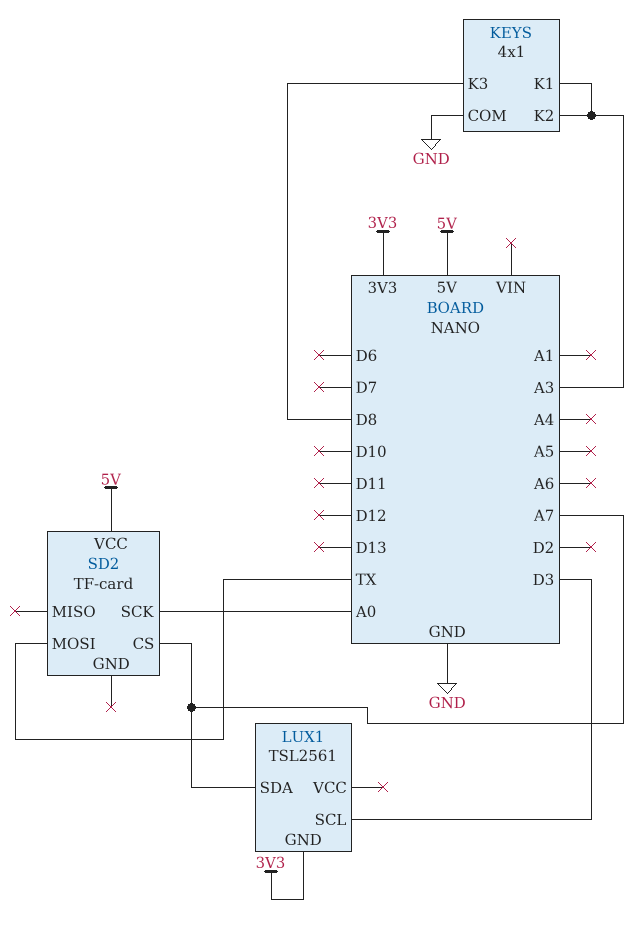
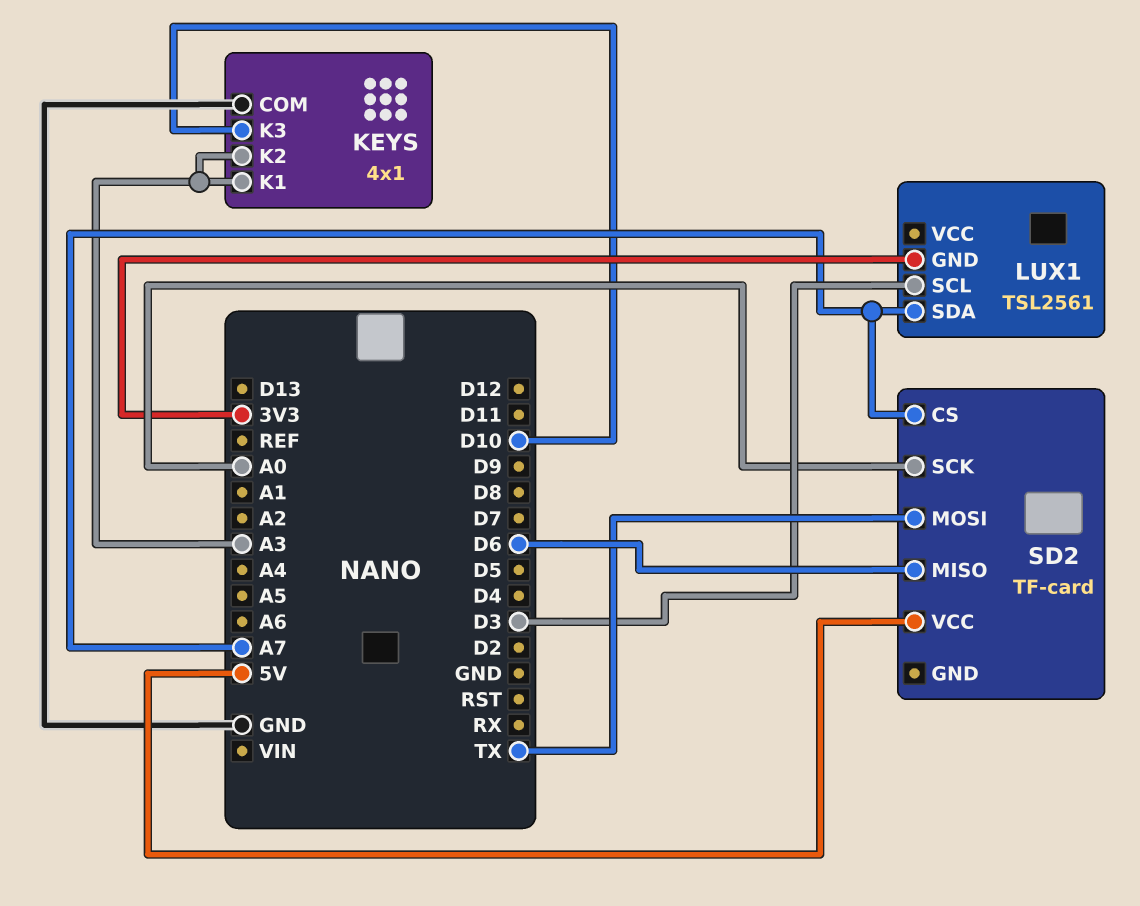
KEYS pin K3: D8 -> D10
SD2 pin MISO: none -> D6

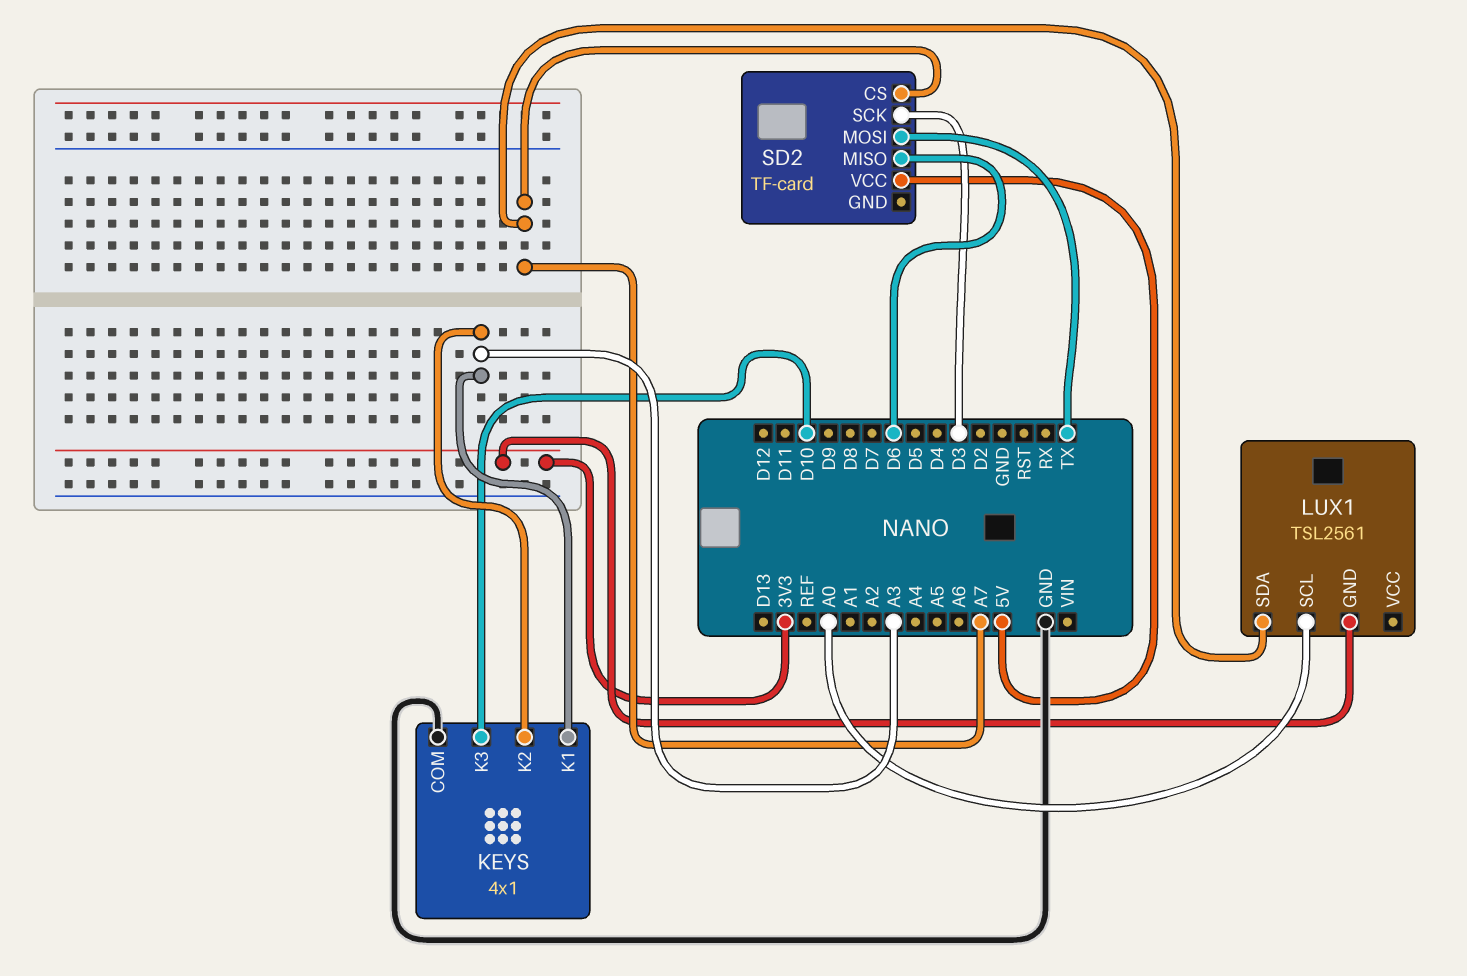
LUX1 pin SCL: D3 -> A0
SD2 pin SCK: A0 -> D3

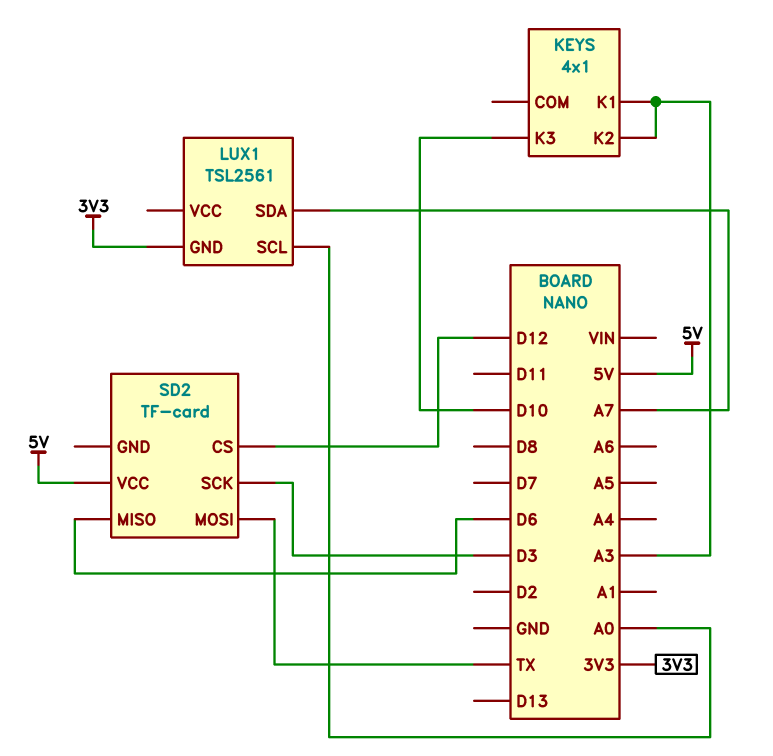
KEYS pin COM: GND -> none
SD2 pin CS: A7 -> D12

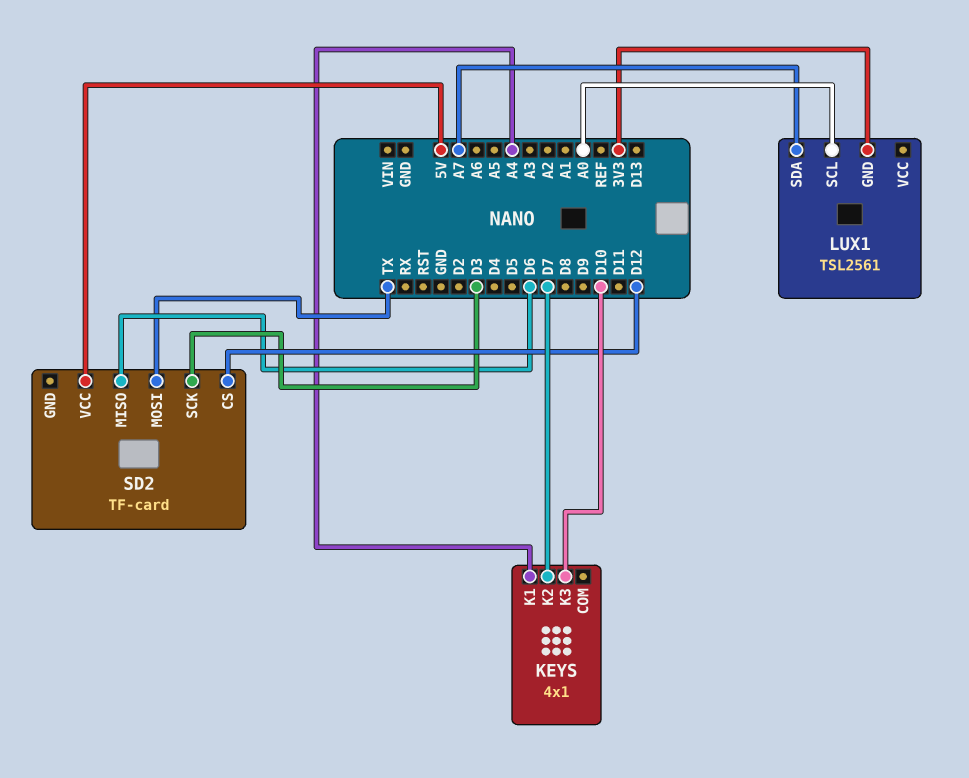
KEYS pin K1: A3 -> A4
KEYS pin K2: A3 -> D7

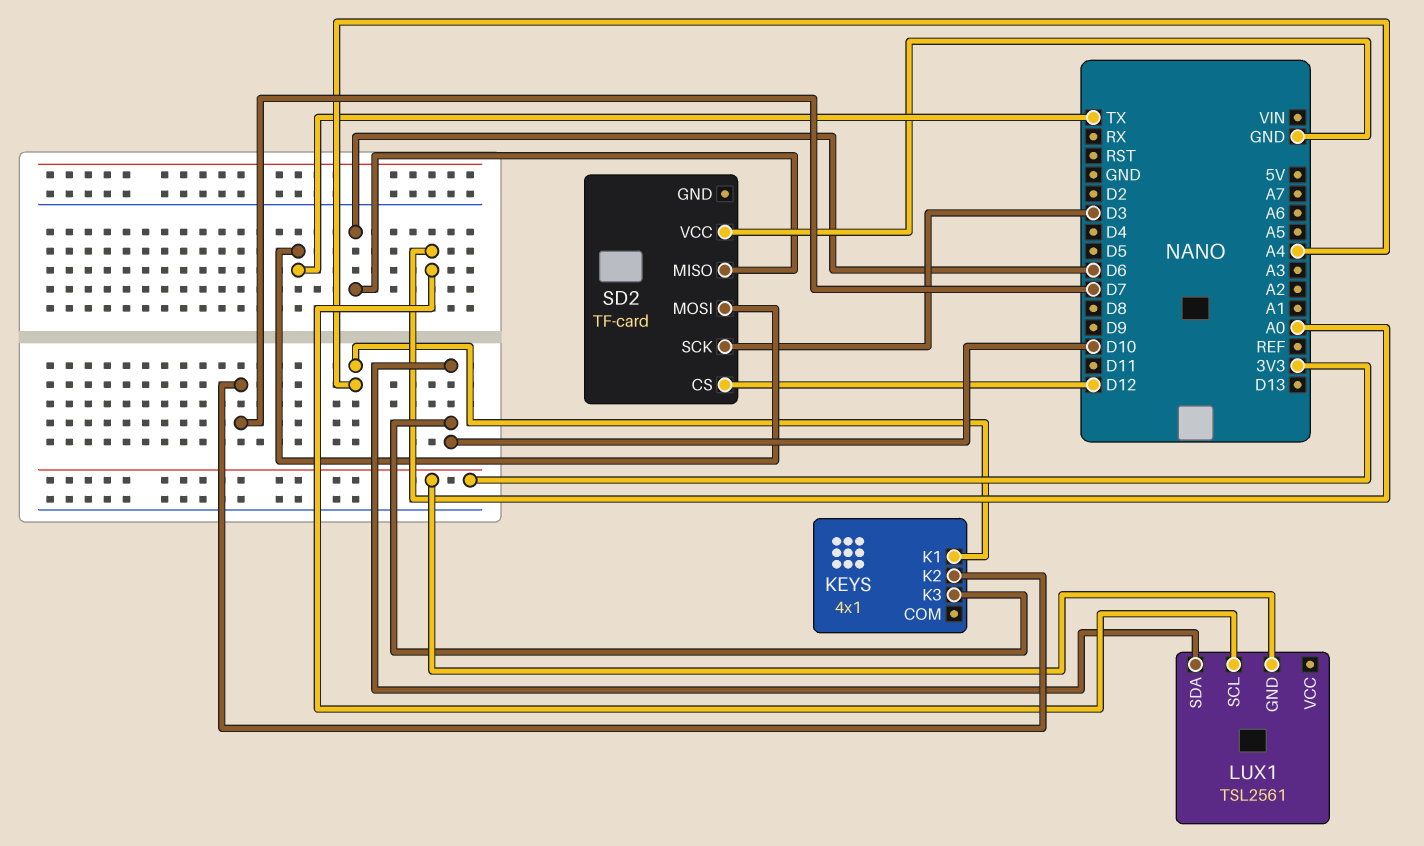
LUX1 pin SDA: A7 -> D10
SD2 pin VCC: 5V -> GND

